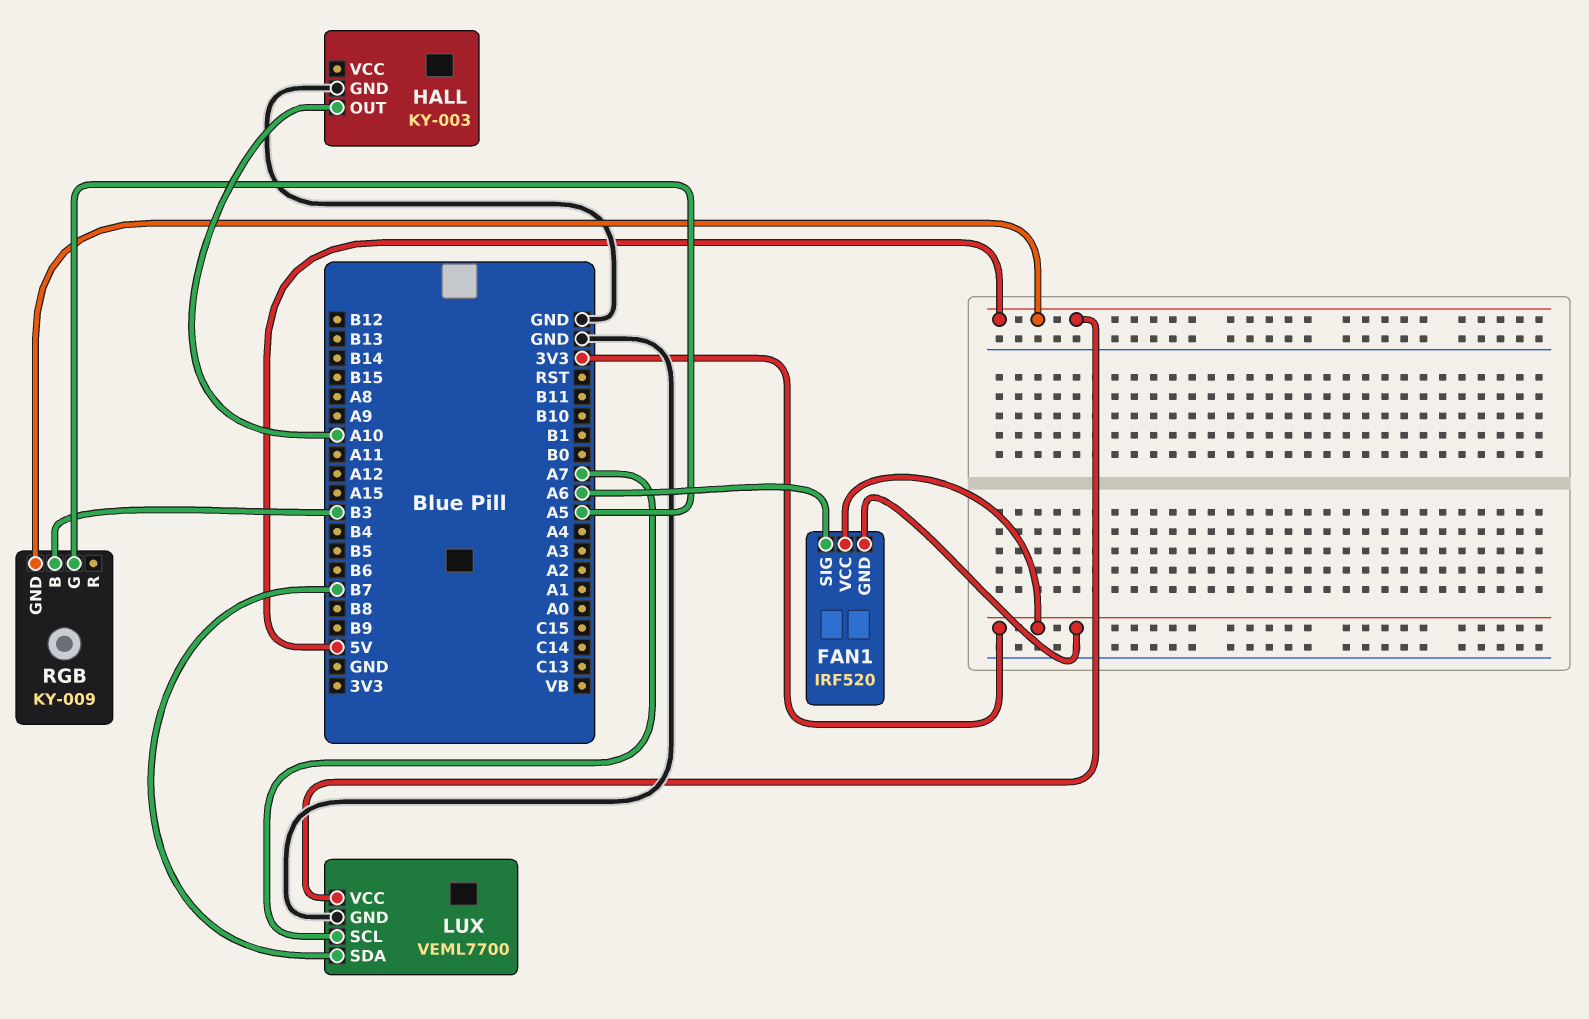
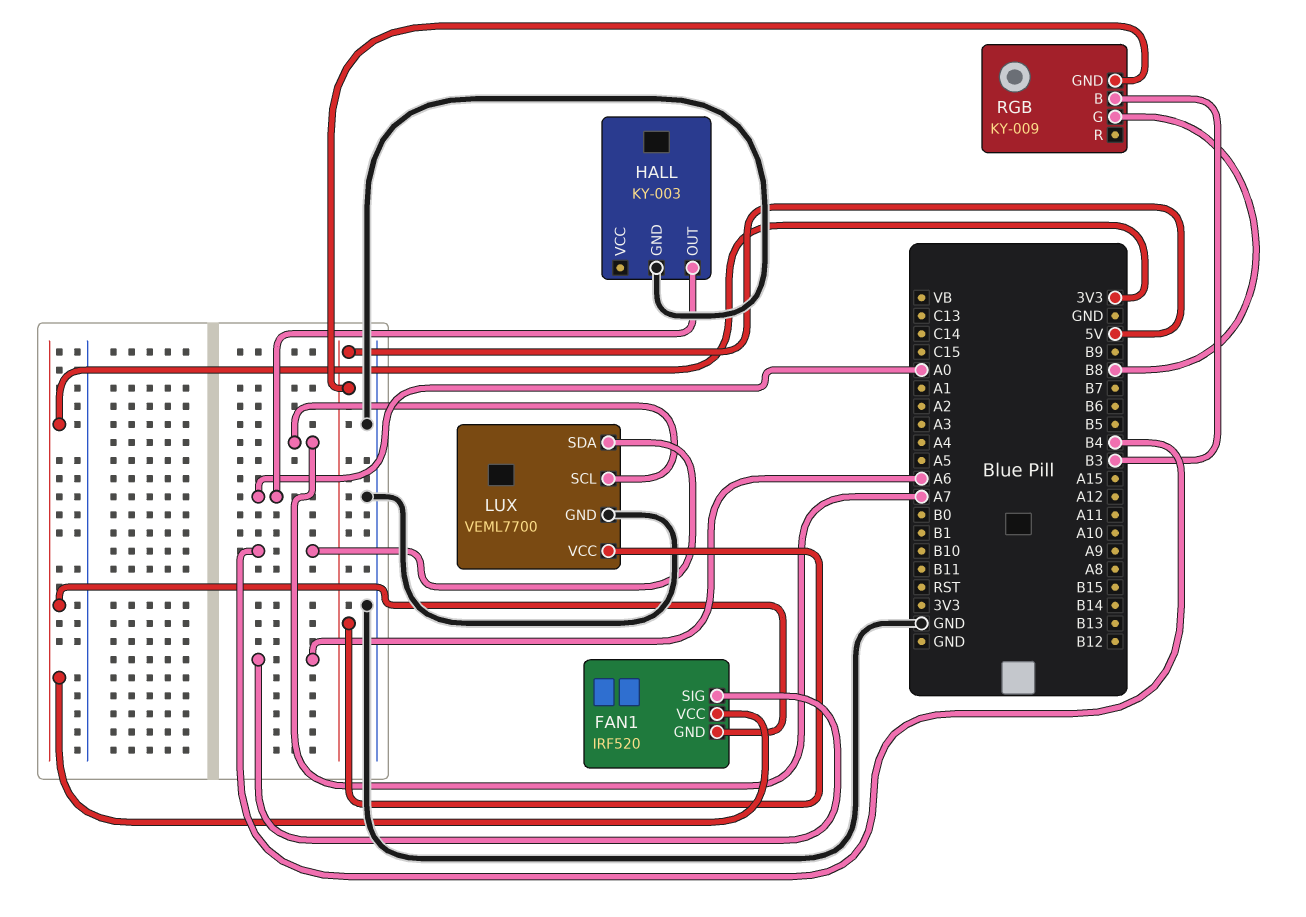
HALL pin OUT: A10 -> A0
LUX pin SDA: B7 -> B4
RGB pin G: A5 -> B8

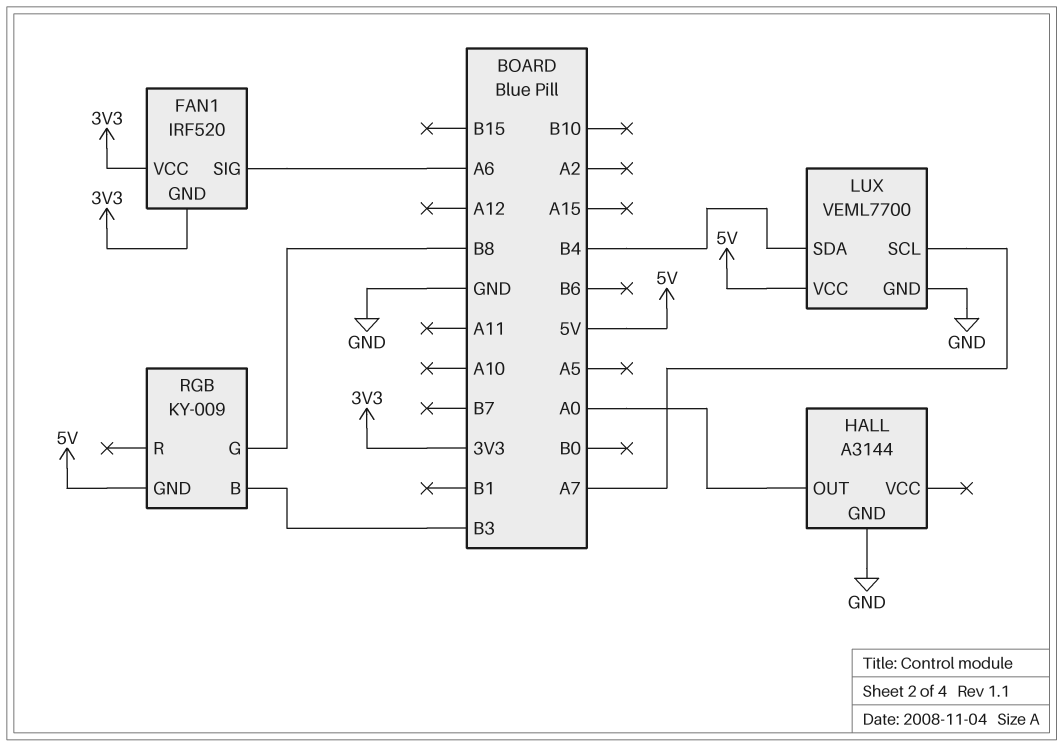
HALL: KY-003 -> A3144

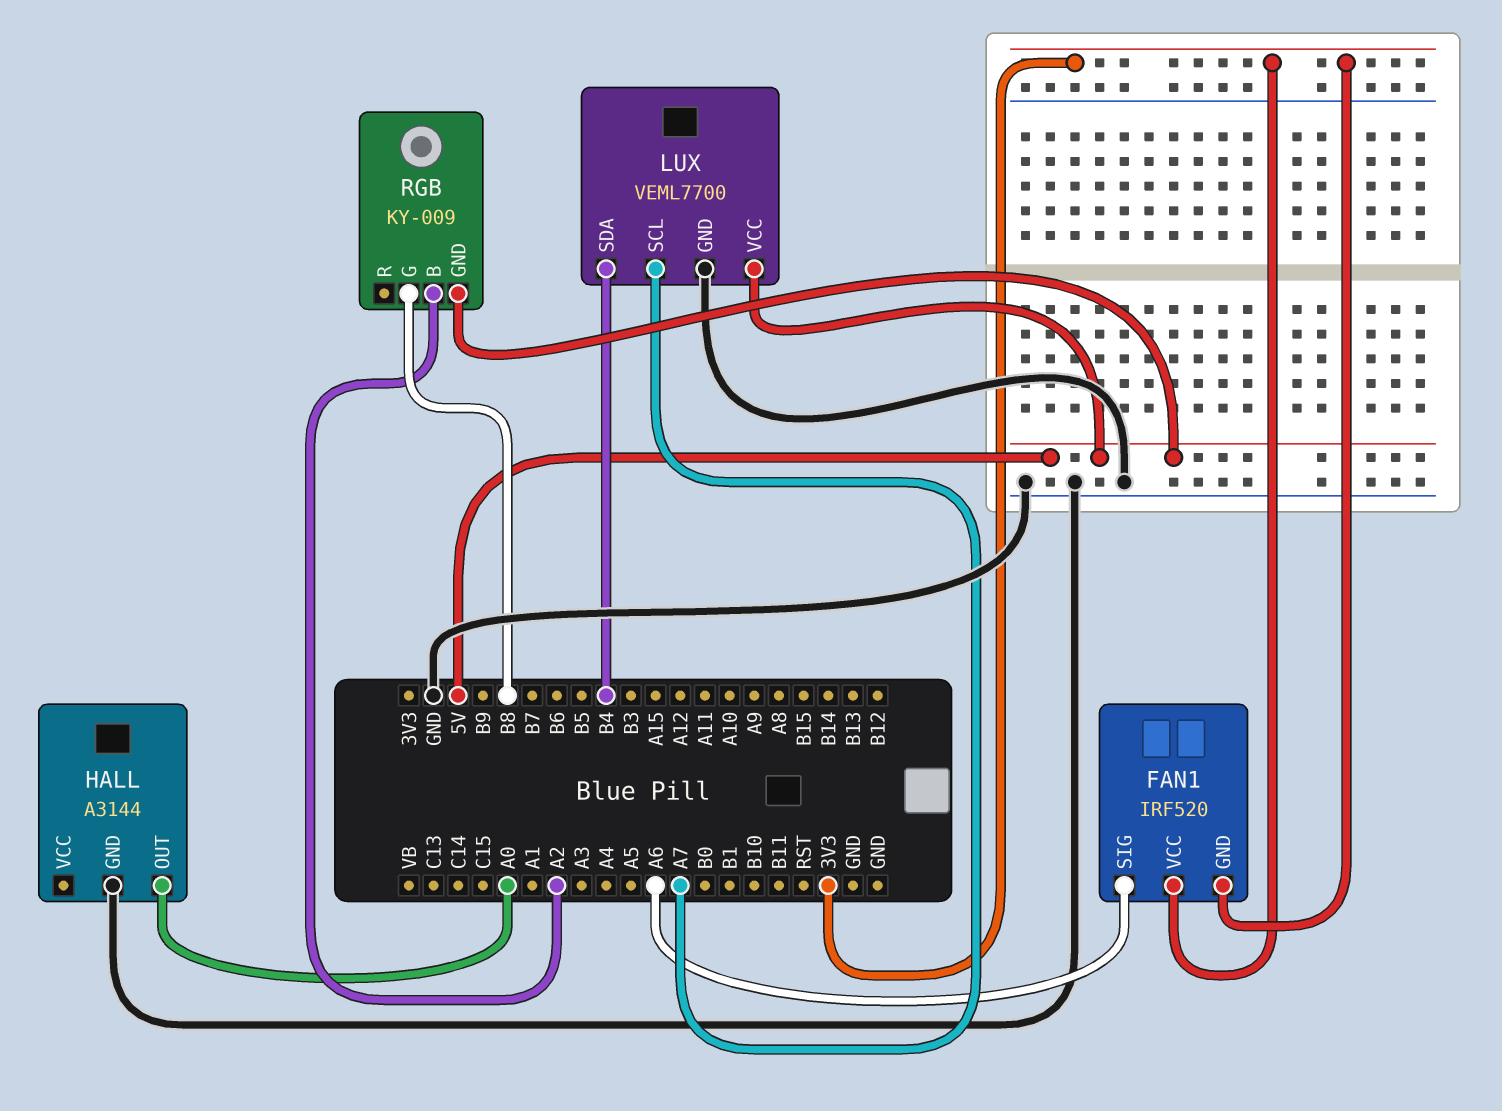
RGB pin B: B3 -> A2

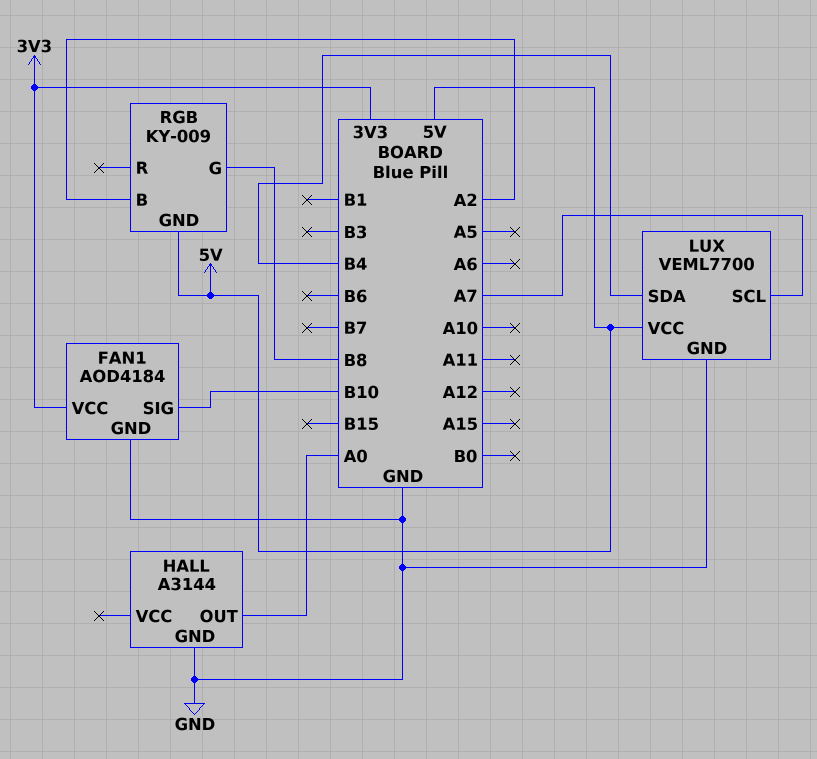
FAN1: IRF520 -> AOD4184
FAN1 pin GND: 3V3 -> GND
FAN1 pin SIG: A6 -> B10

